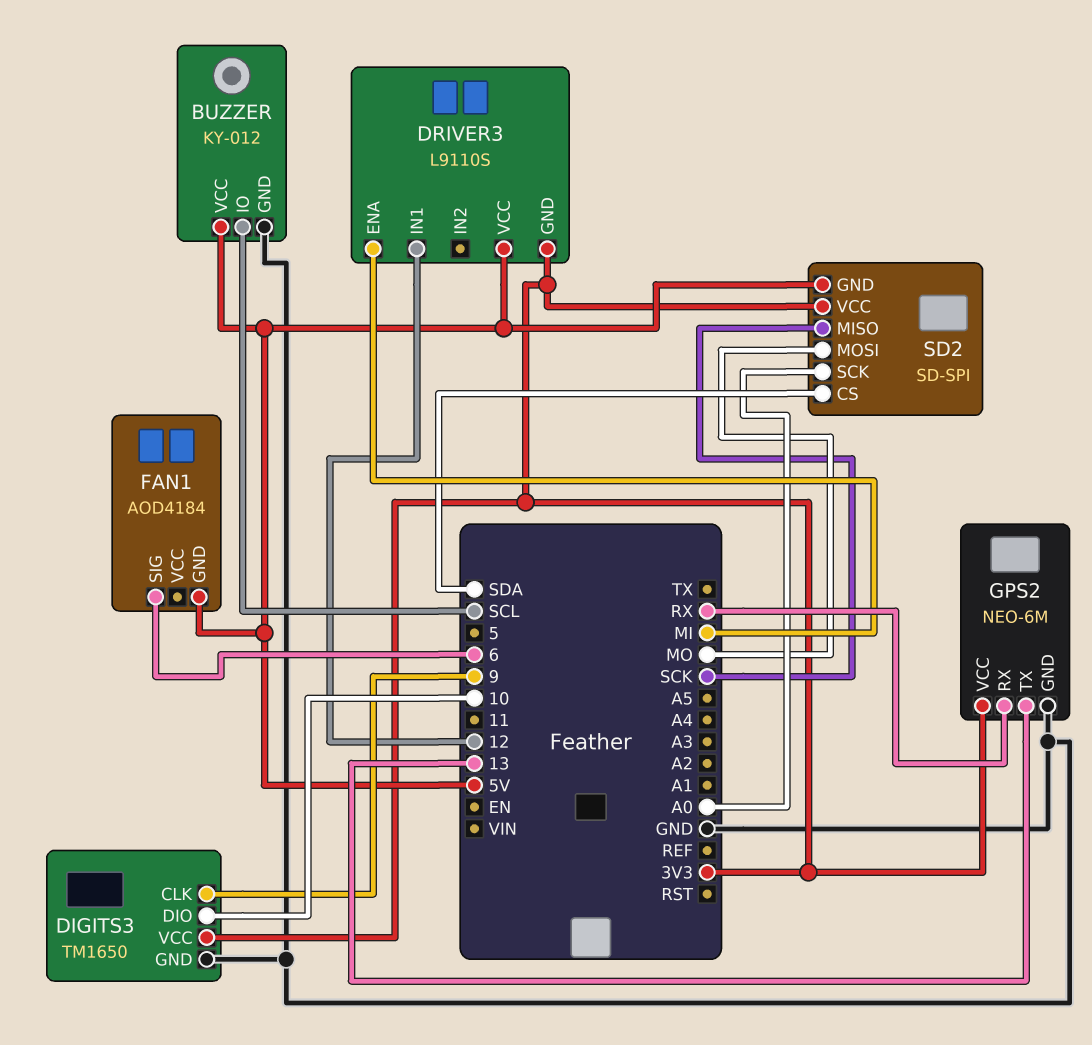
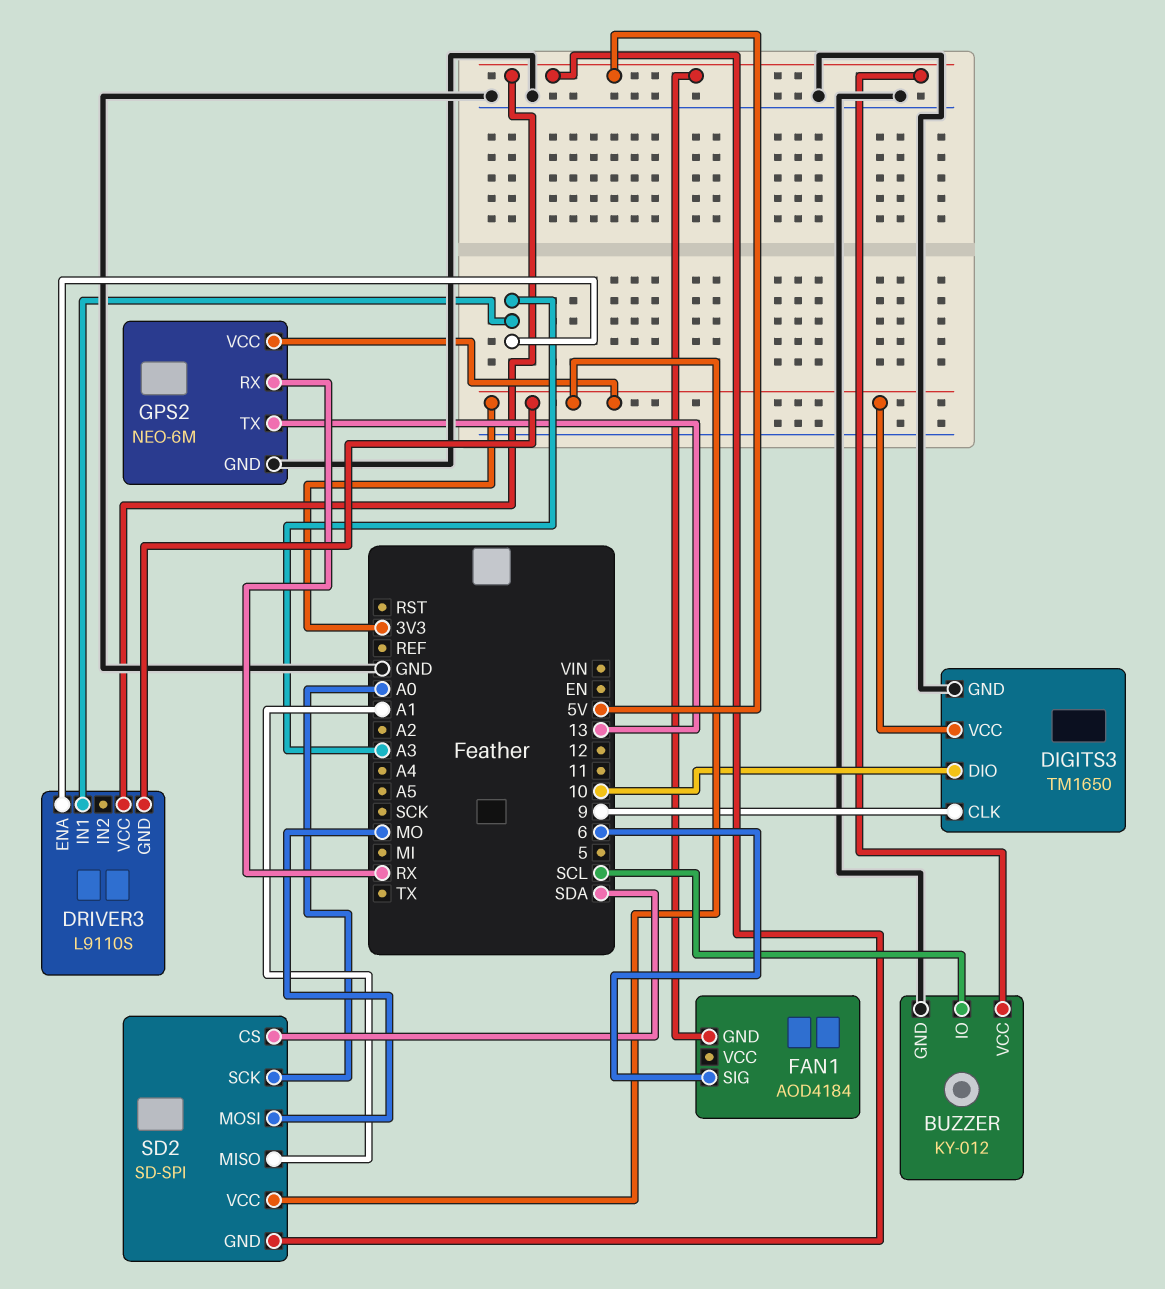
DRIVER3 pin ENA: MI -> A3
DRIVER3 pin IN1: 12 -> A3
SD2 pin MISO: SCK -> A1

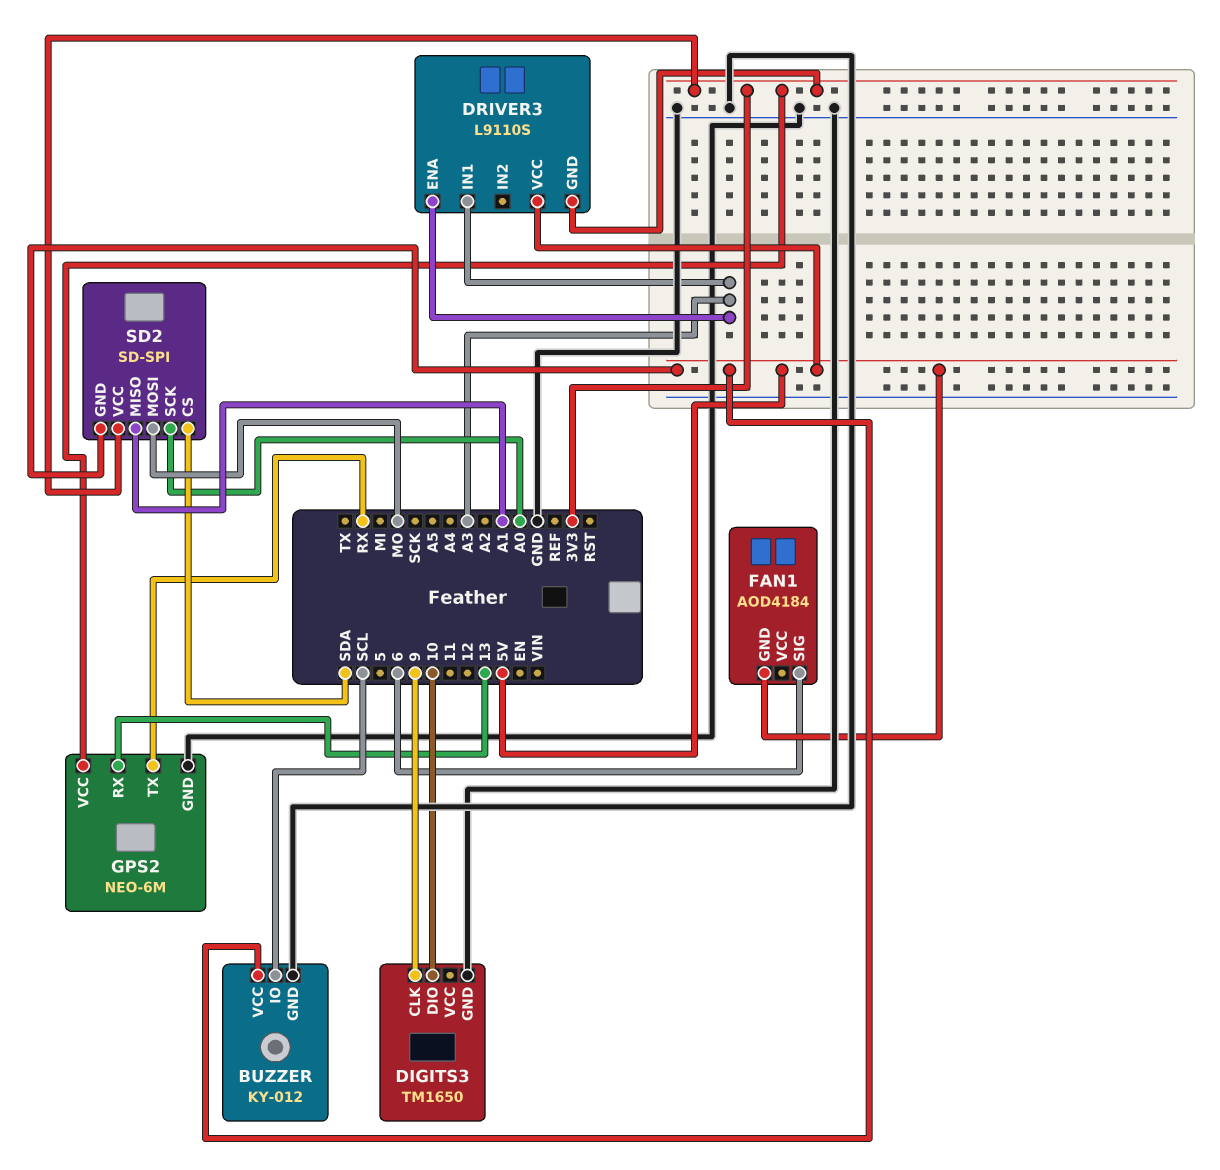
DIGITS3 pin VCC: 3V3 -> none
GPS2 pin RX: RX -> 13
GPS2 pin TX: 13 -> RX

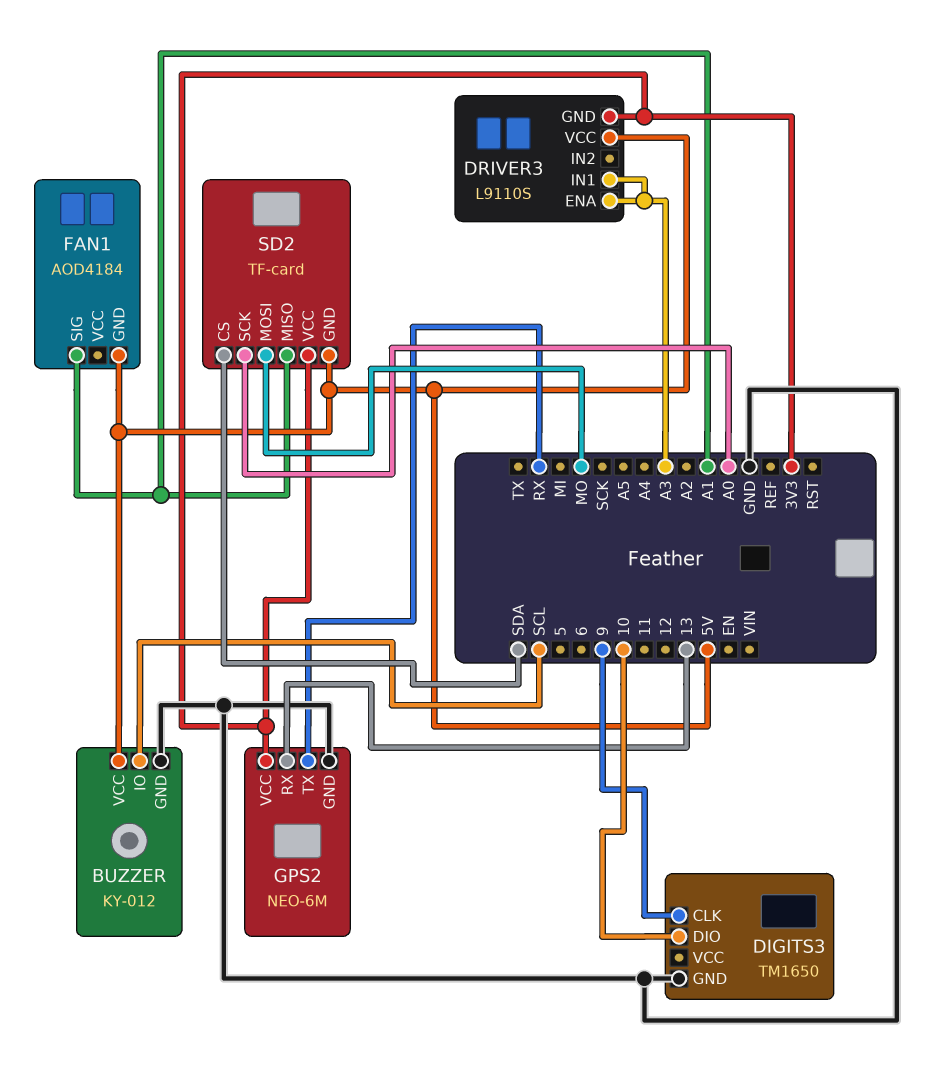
FAN1 pin SIG: 6 -> A1
SD2: SD-SPI -> TF-card

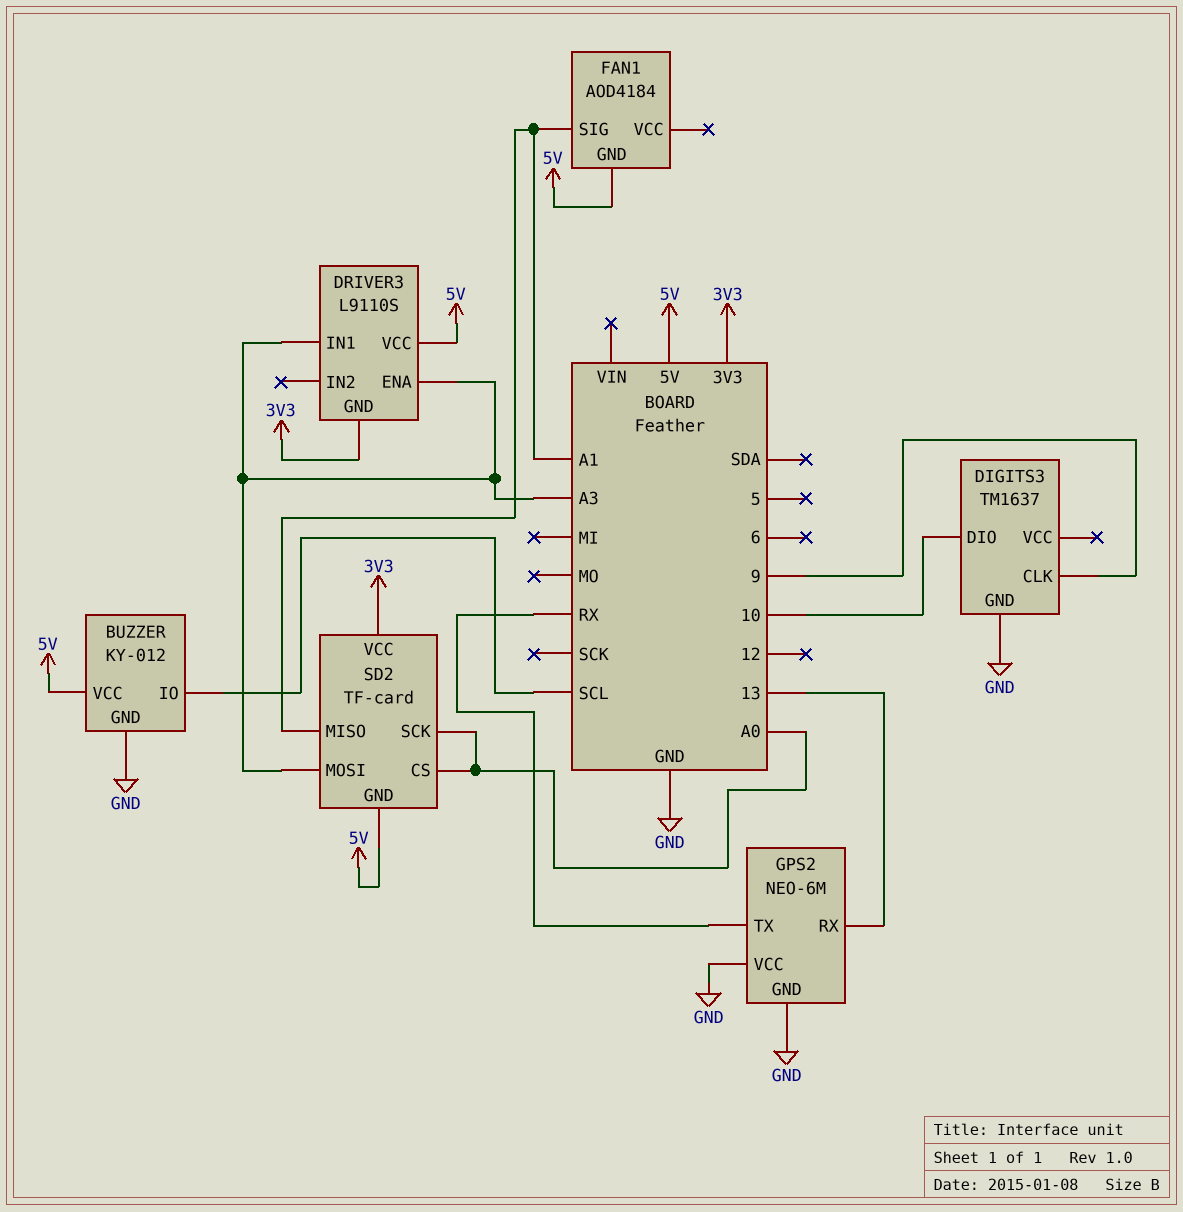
DIGITS3: TM1650 -> TM1637
GPS2 pin VCC: 3V3 -> GND
SD2 pin CS: SDA -> A0
SD2 pin MOSI: MO -> A3

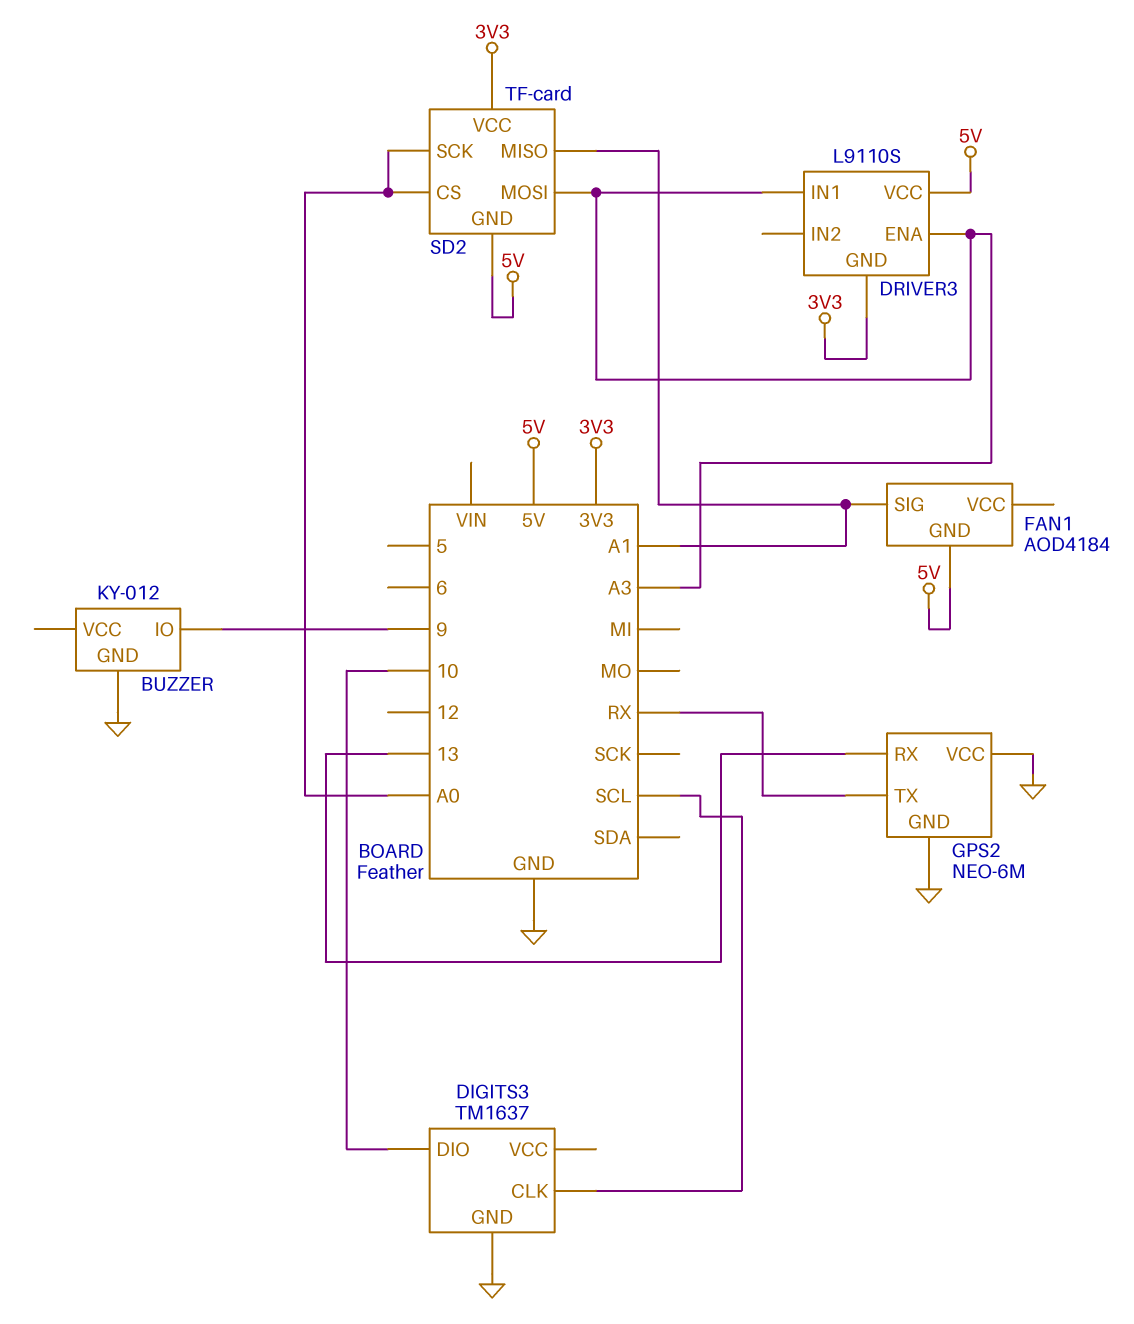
BUZZER pin IO: SCL -> 9
BUZZER pin VCC: 5V -> none
DIGITS3 pin CLK: 9 -> SCL

